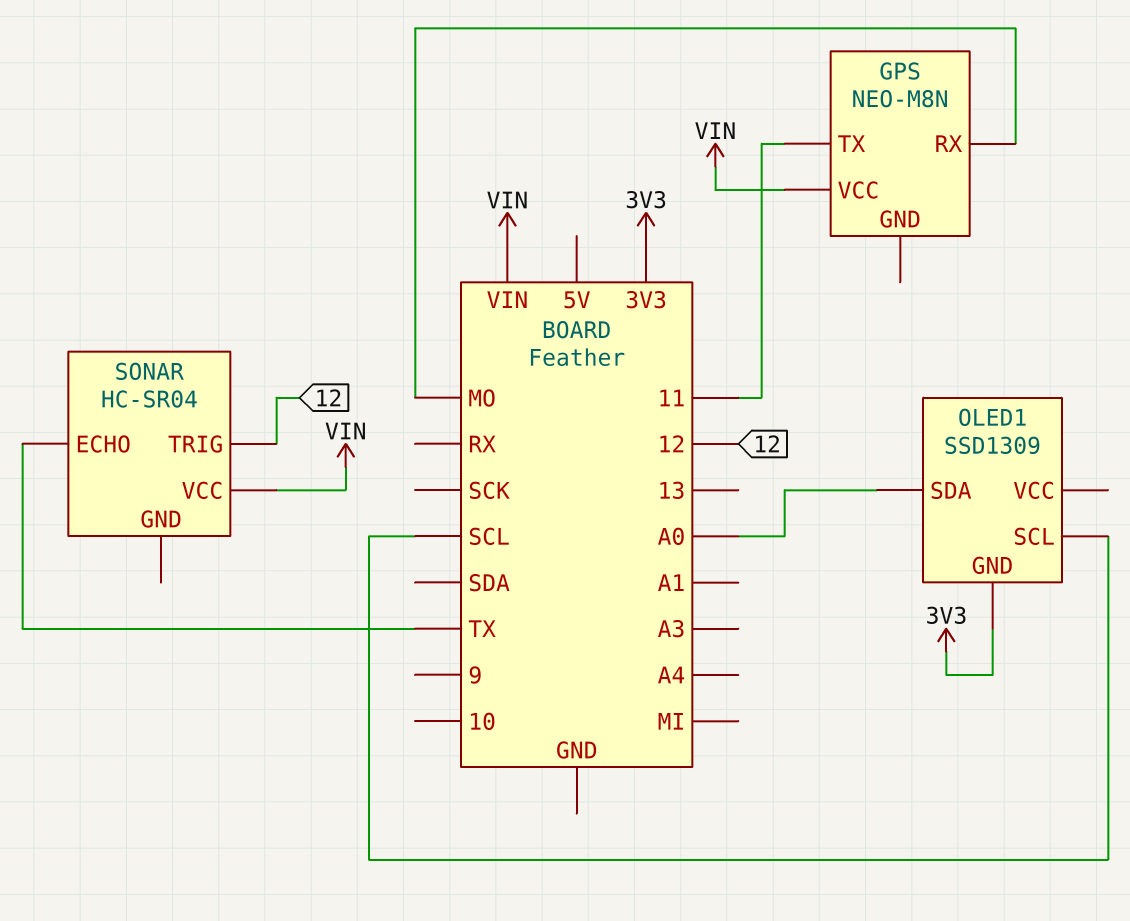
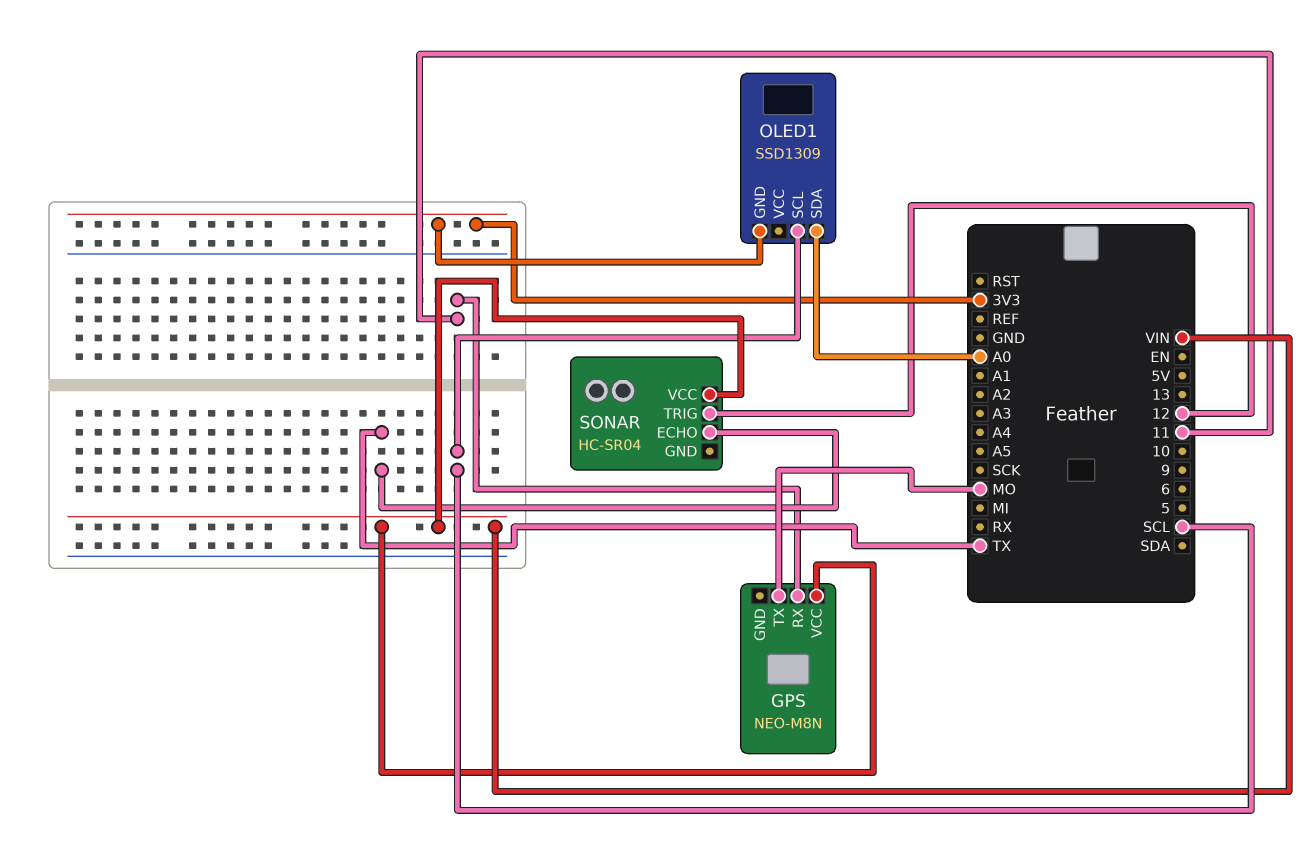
GPS pin RX: MO -> 11
GPS pin TX: 11 -> MO

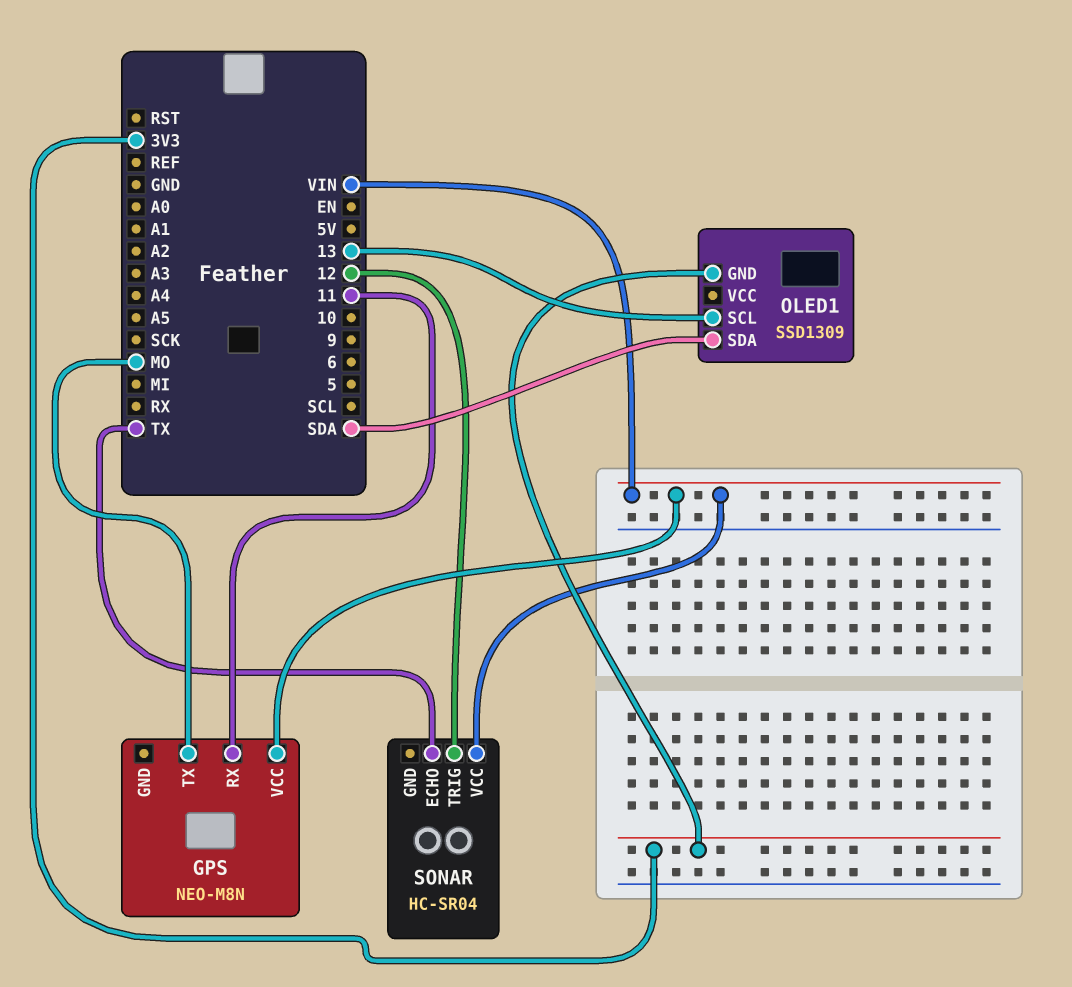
OLED1 pin SCL: SCL -> 13
OLED1 pin SDA: A0 -> SDA

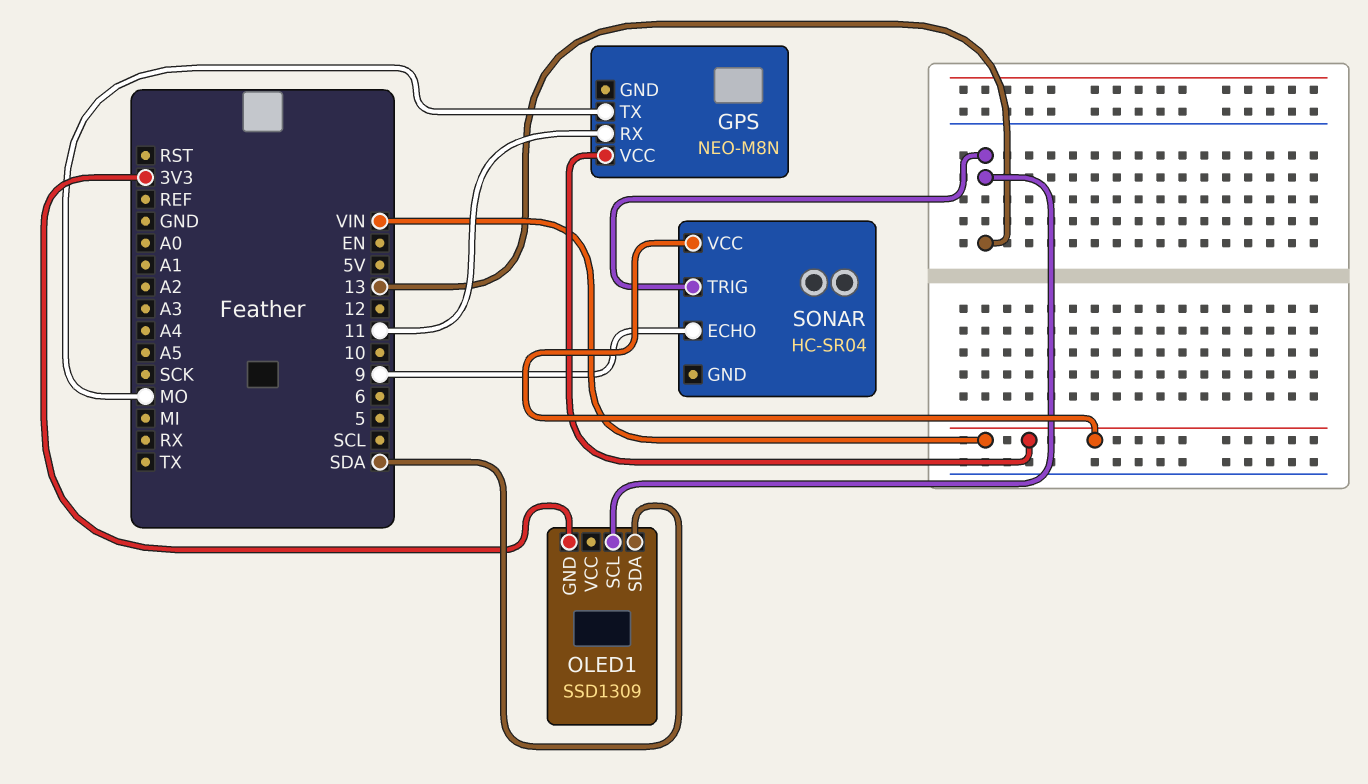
SONAR pin ECHO: TX -> 9
SONAR pin TRIG: 12 -> 13

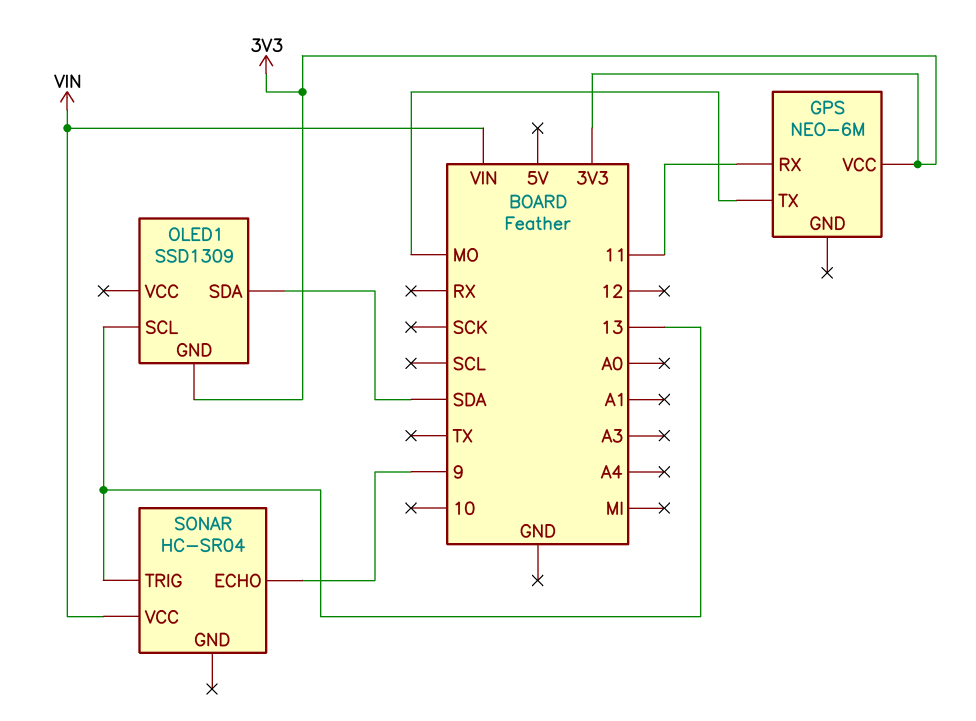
GPS: NEO-M8N -> NEO-6M
GPS pin VCC: VIN -> 3V3

